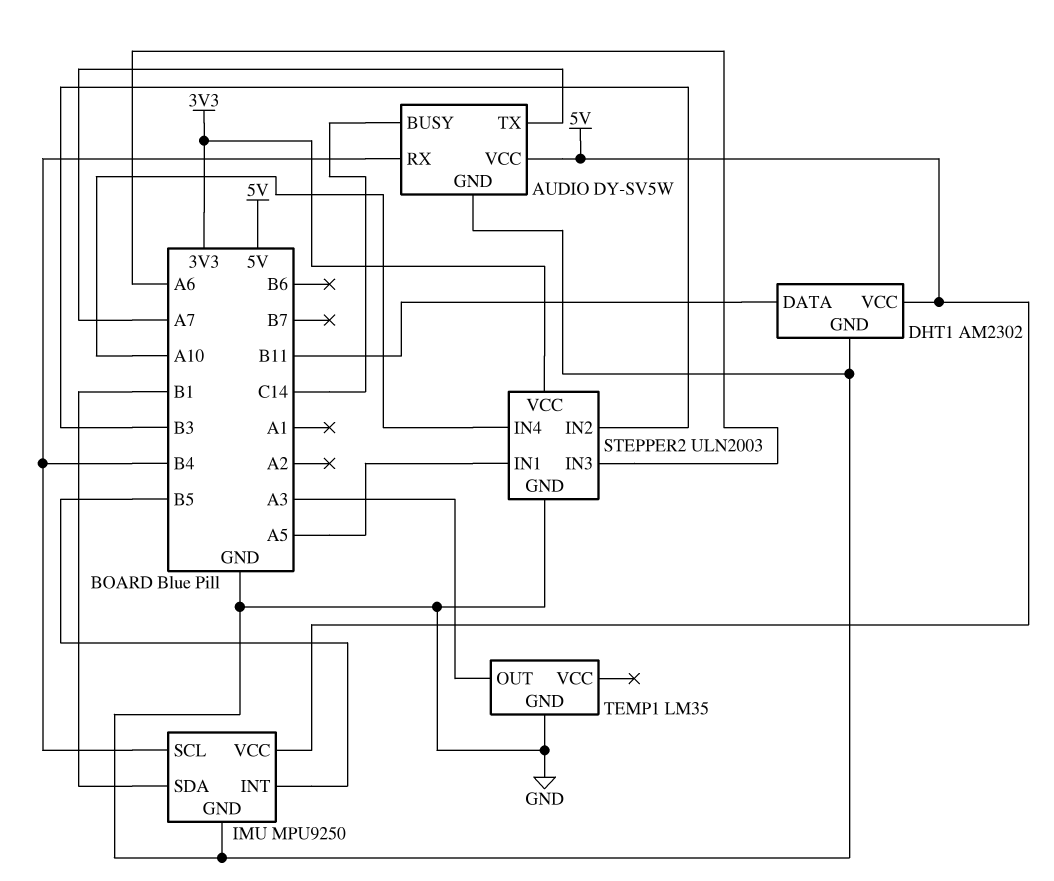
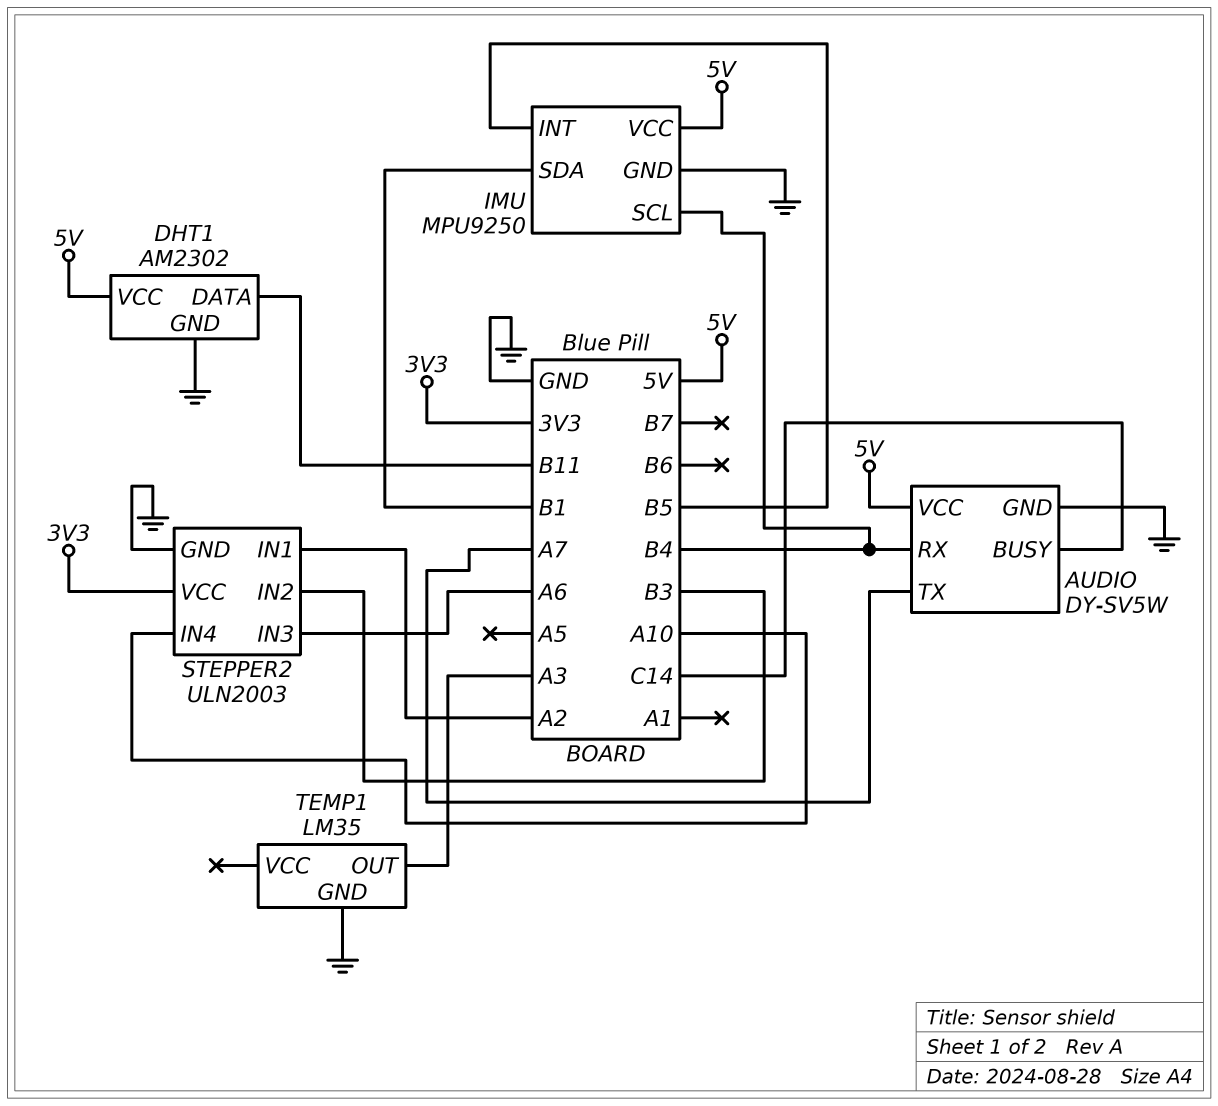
STEPPER2 pin IN1: A5 -> A2

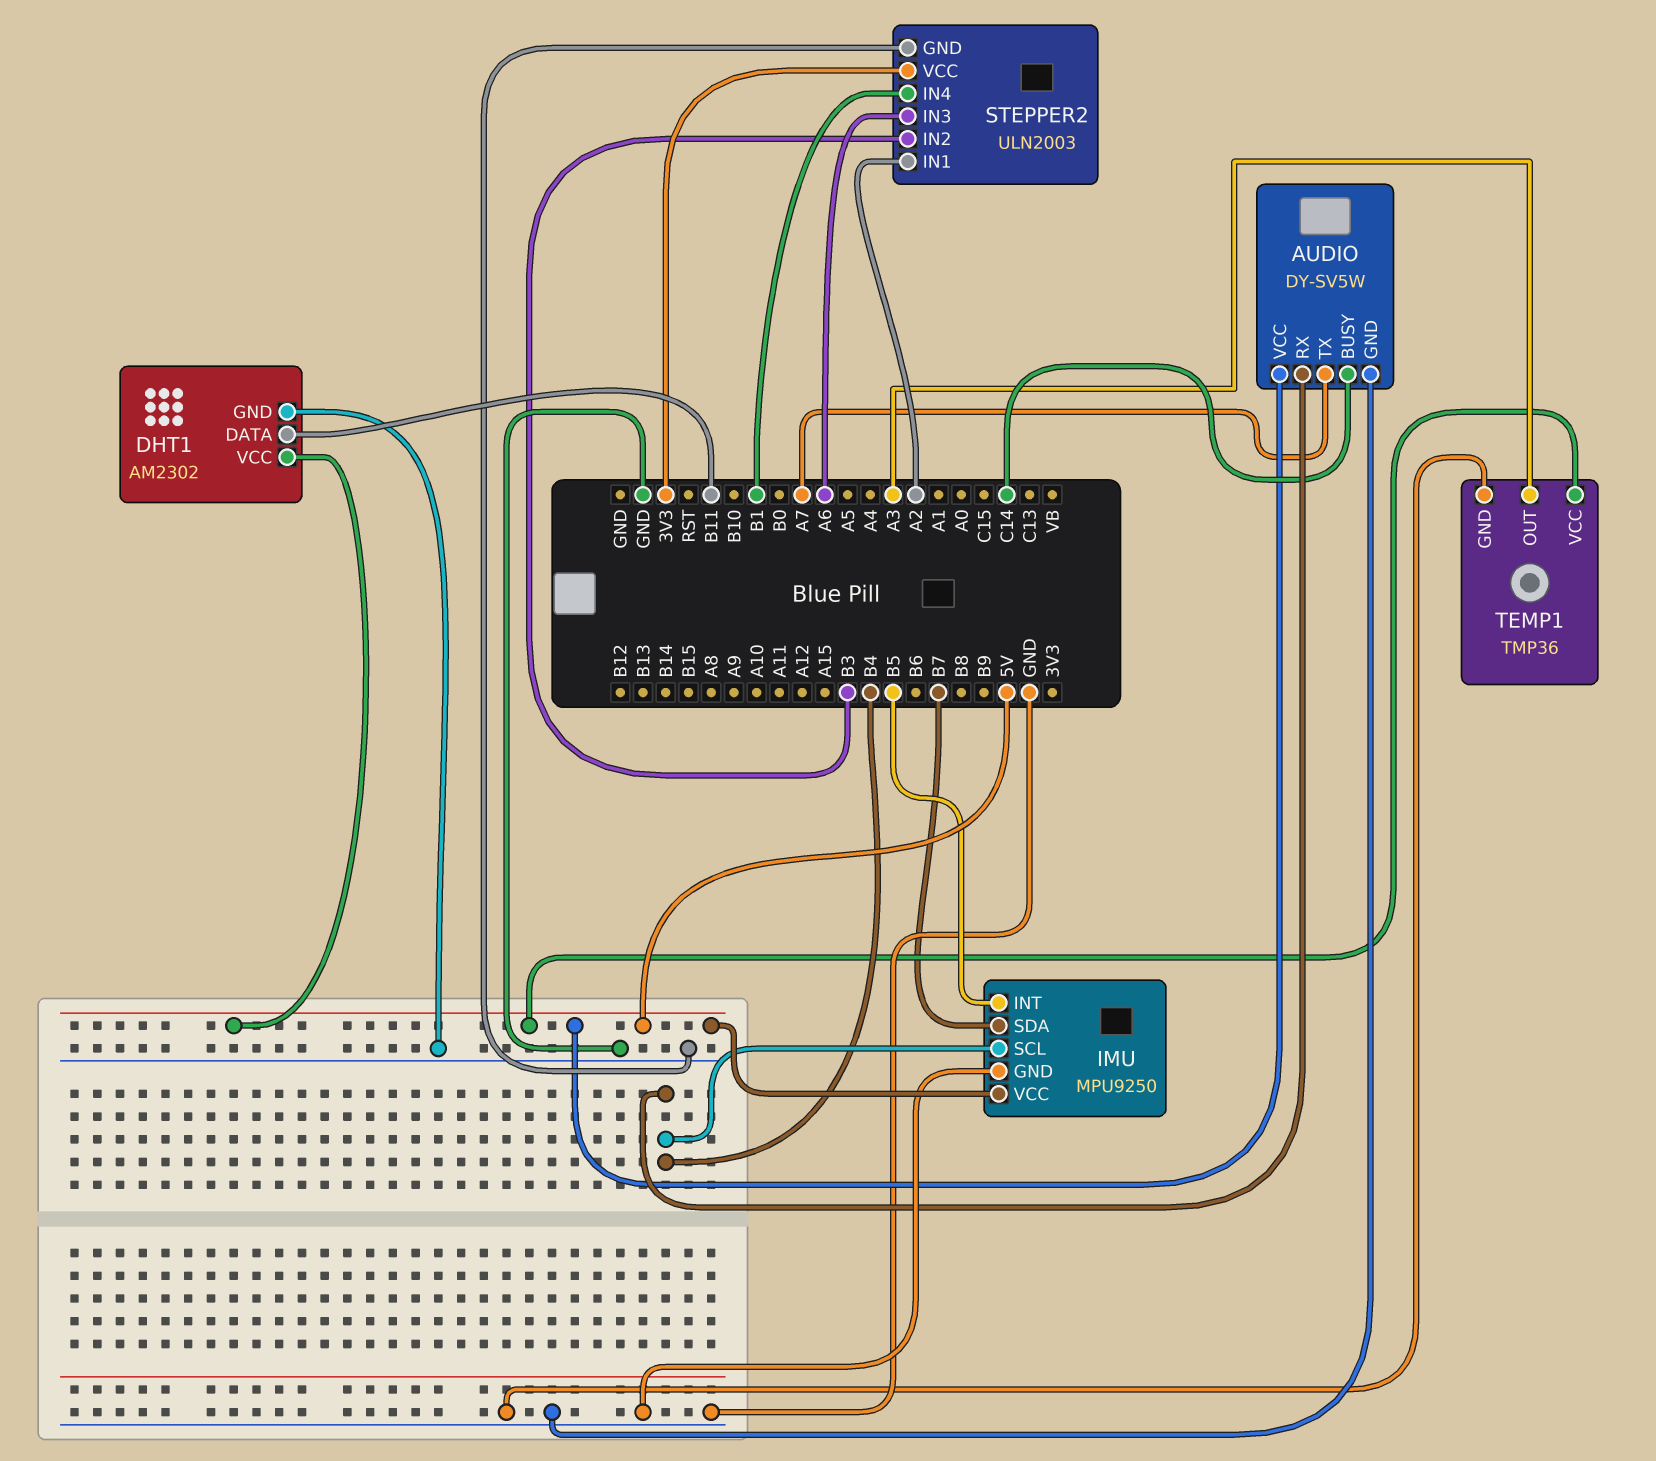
IMU pin SDA: B1 -> B7
STEPPER2 pin IN4: A10 -> B1
TEMP1: LM35 -> TMP36
TEMP1 pin VCC: none -> 5V

